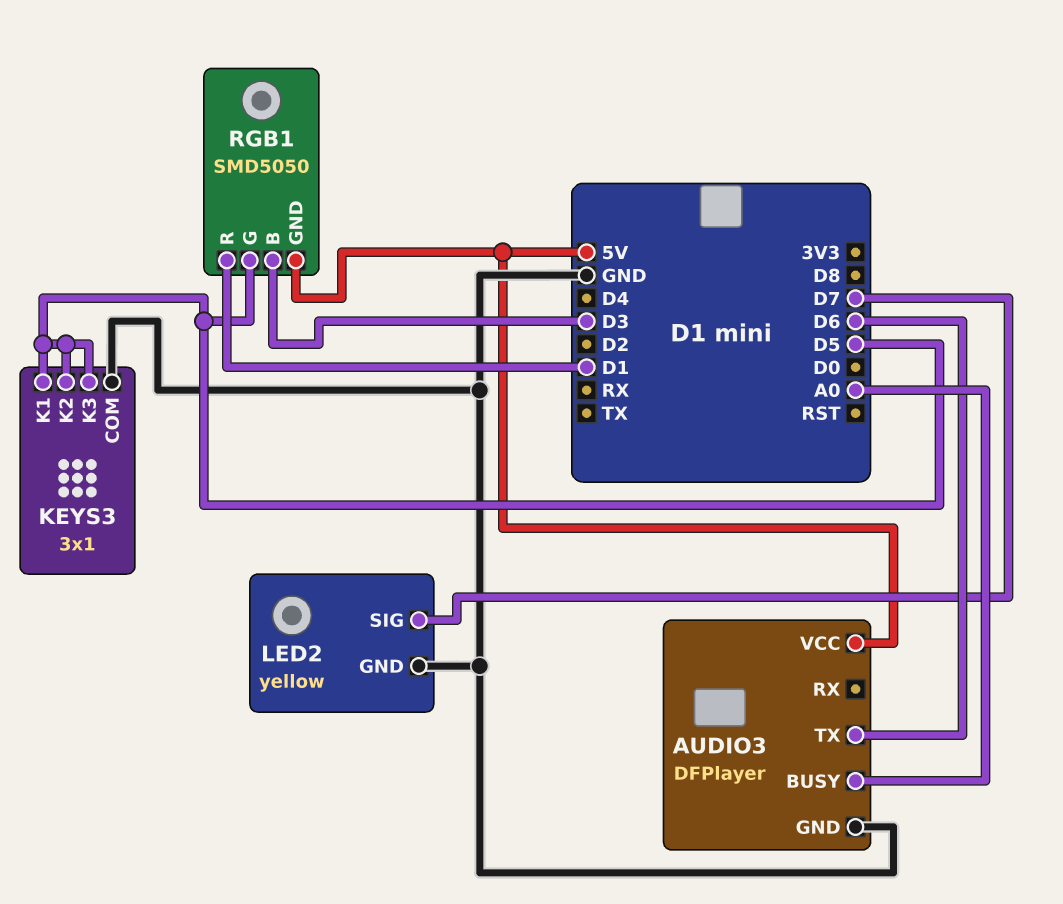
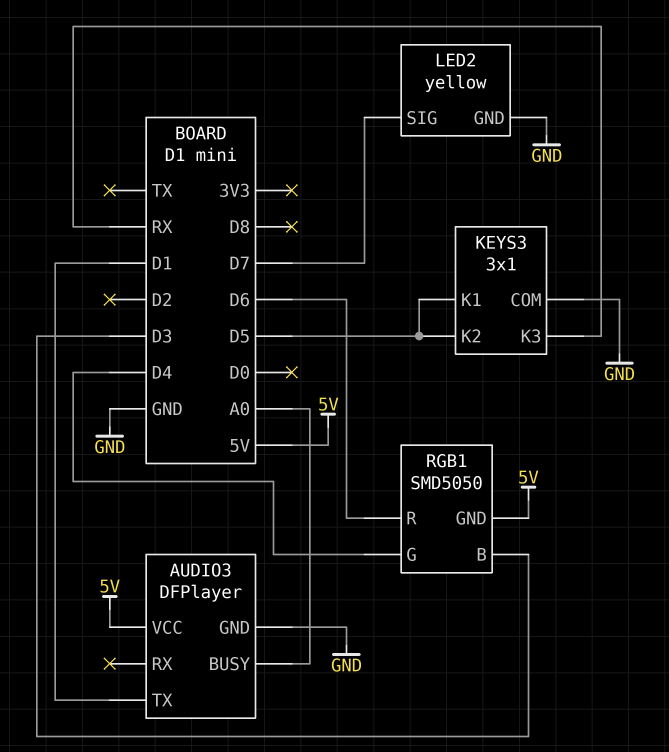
AUDIO3 pin TX: D6 -> D1
KEYS3 pin K3: D5 -> RX
RGB1 pin G: D5 -> D4
RGB1 pin R: D1 -> D6

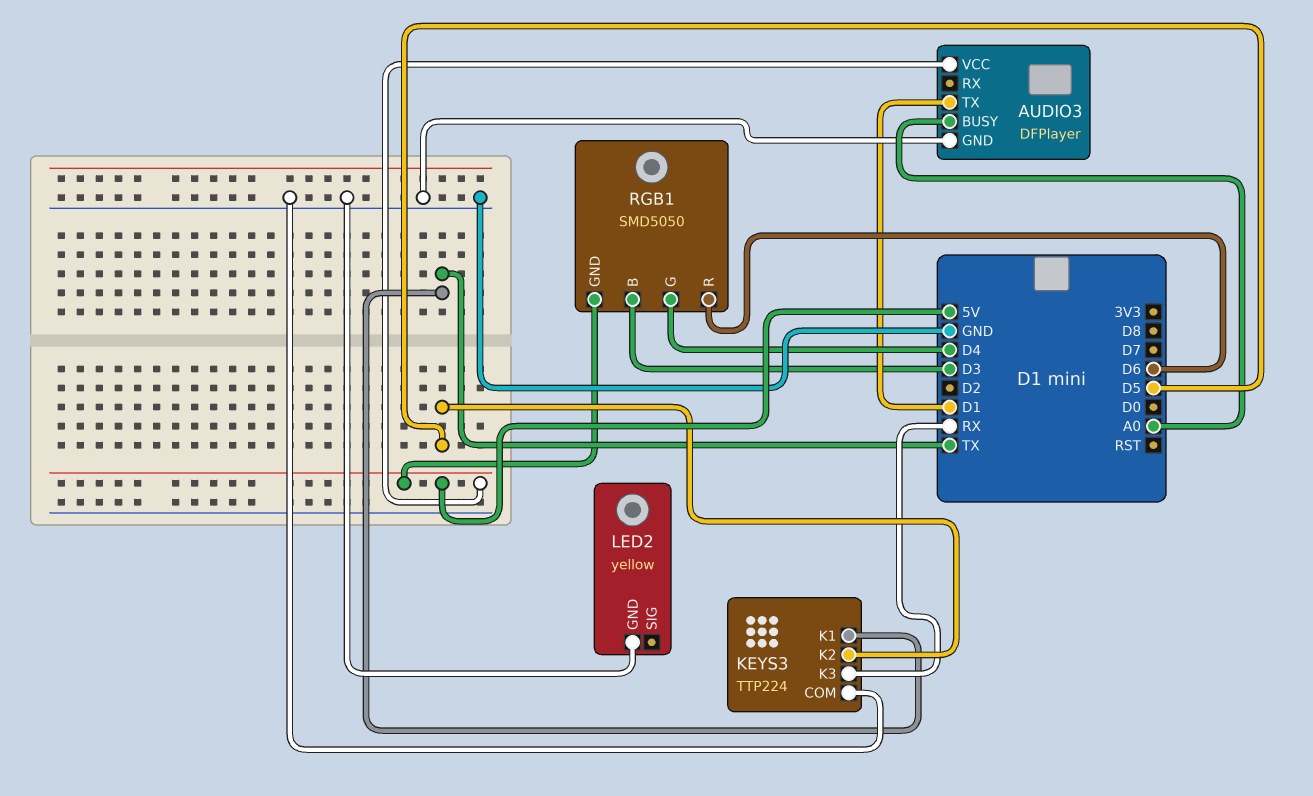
KEYS3: 3x1 -> TTP224
KEYS3 pin K1: D5 -> TX
LED2 pin SIG: D7 -> none

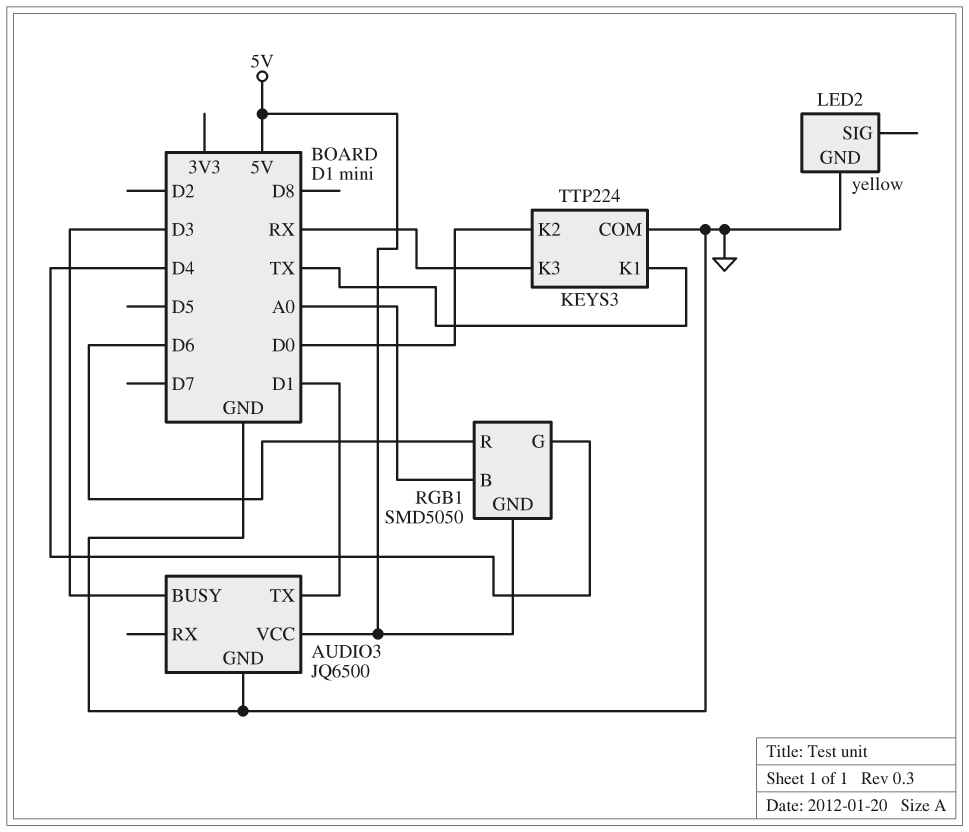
AUDIO3: DFPlayer -> JQ6500
AUDIO3 pin BUSY: A0 -> D3
KEYS3 pin K2: D5 -> D0
RGB1 pin B: D3 -> A0

